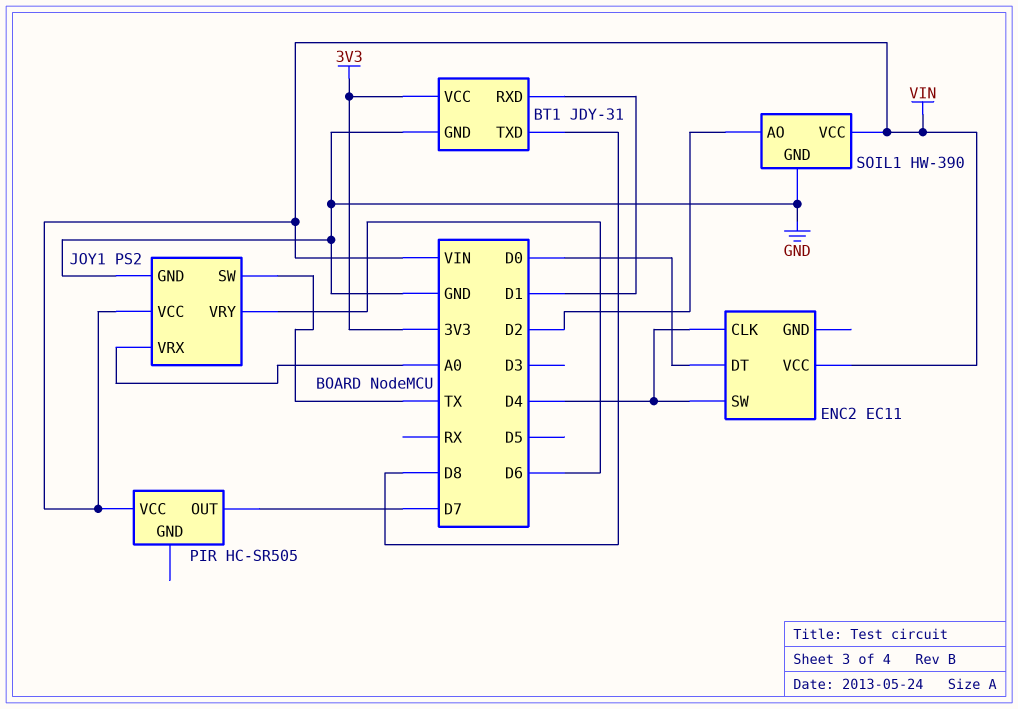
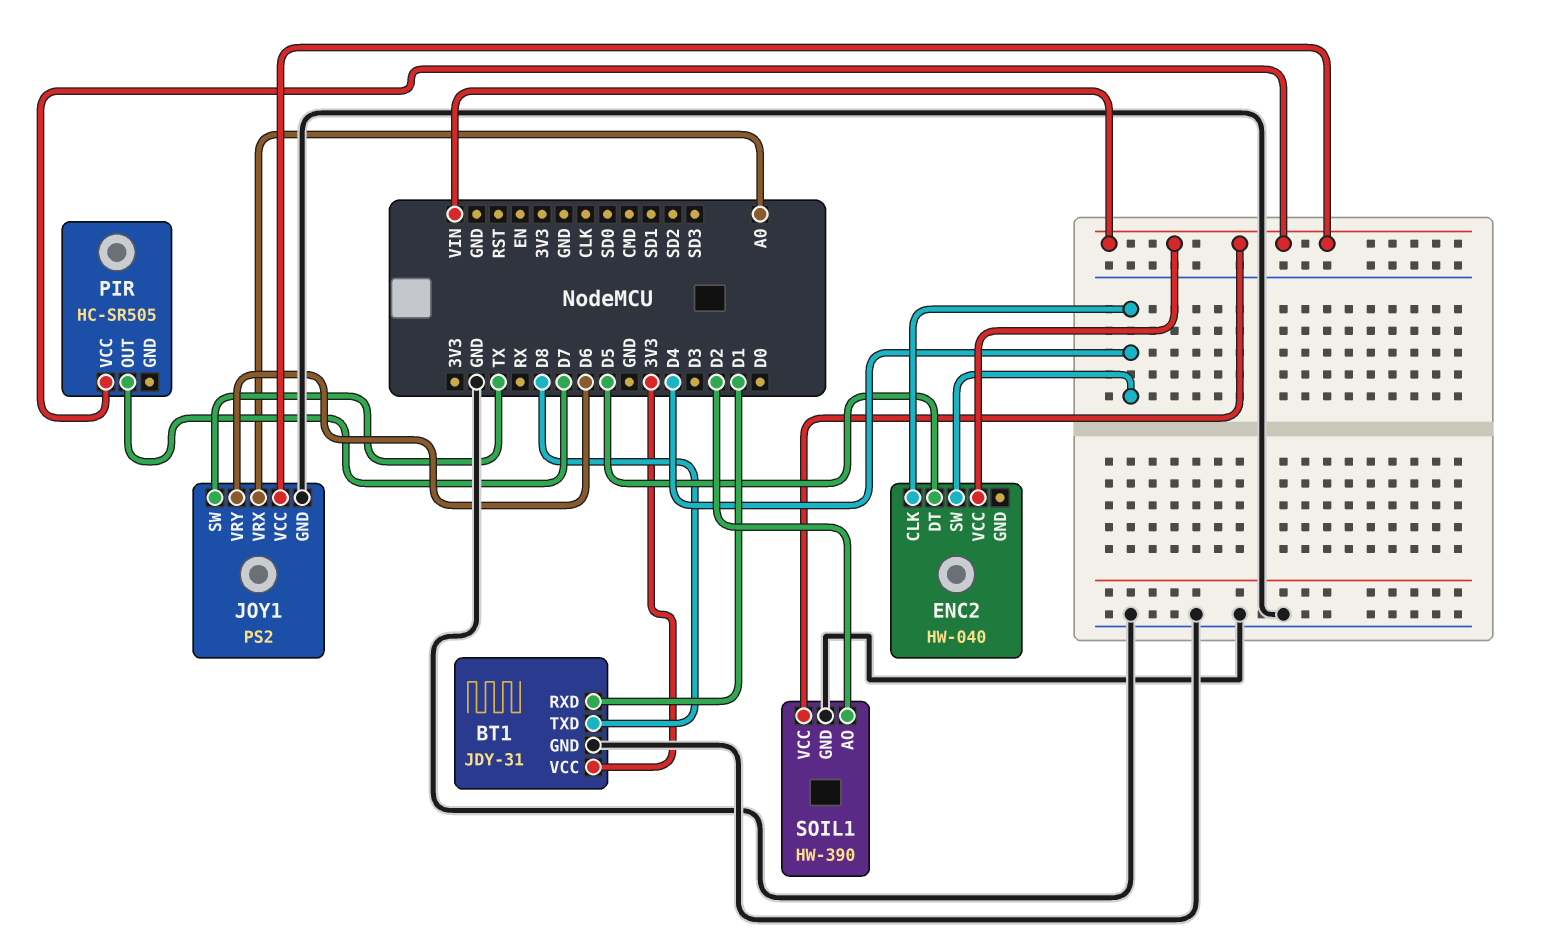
ENC2: EC11 -> HW-040
ENC2 pin DT: D0 -> D5

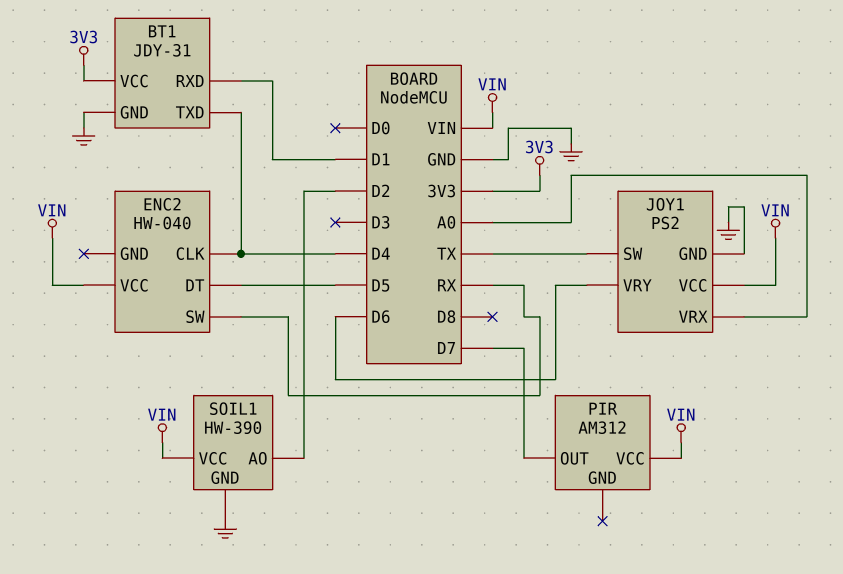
BT1 pin TXD: D8 -> D4
ENC2 pin SW: D4 -> RX
PIR: HC-SR505 -> AM312

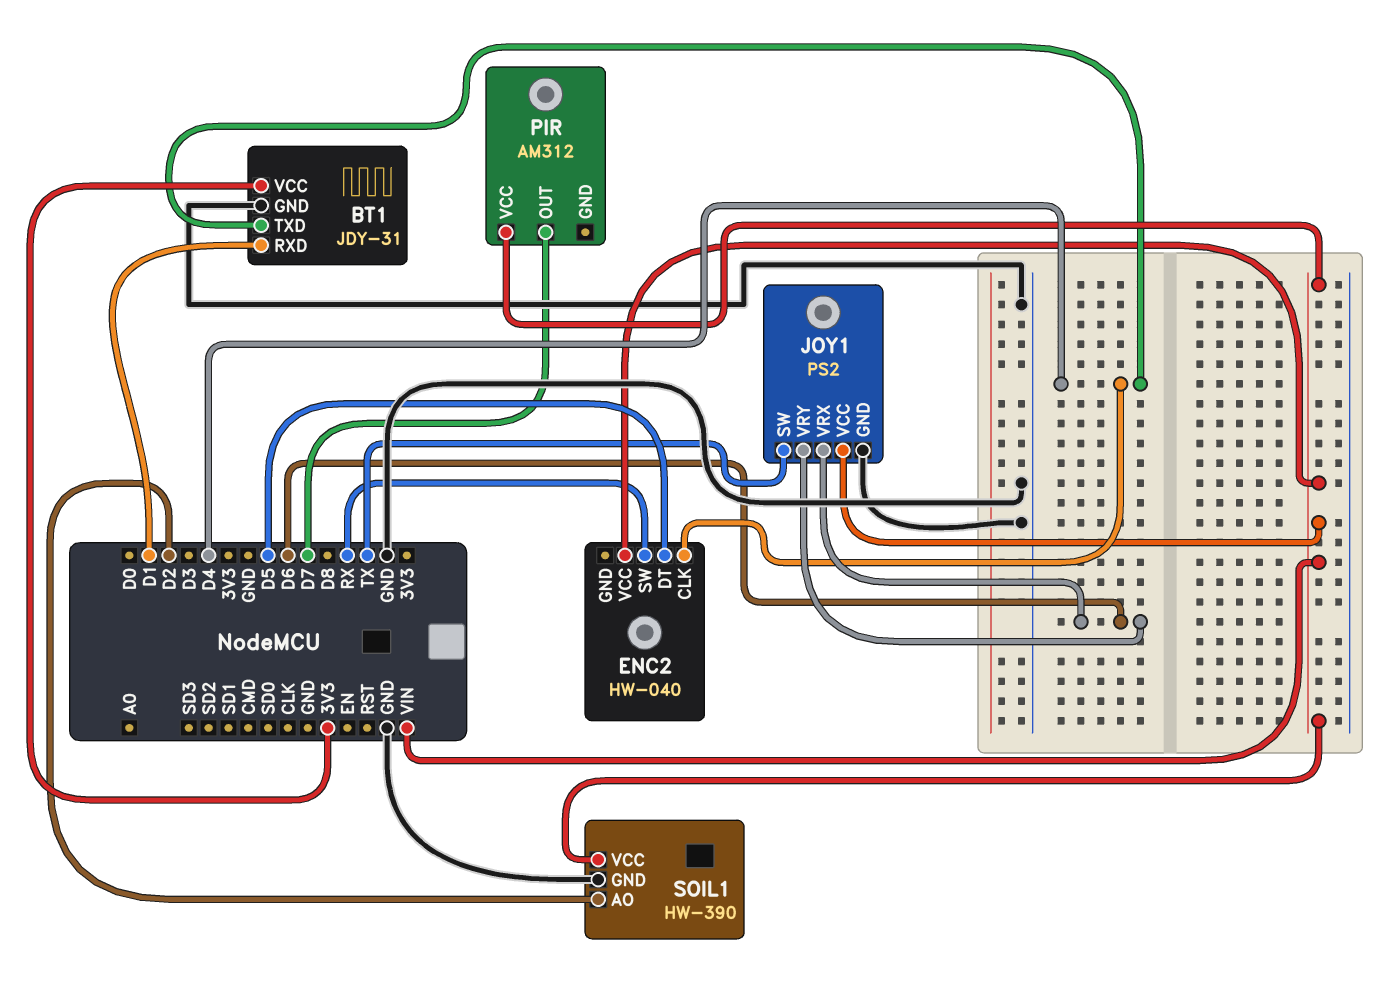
JOY1 pin VRX: A0 -> D6

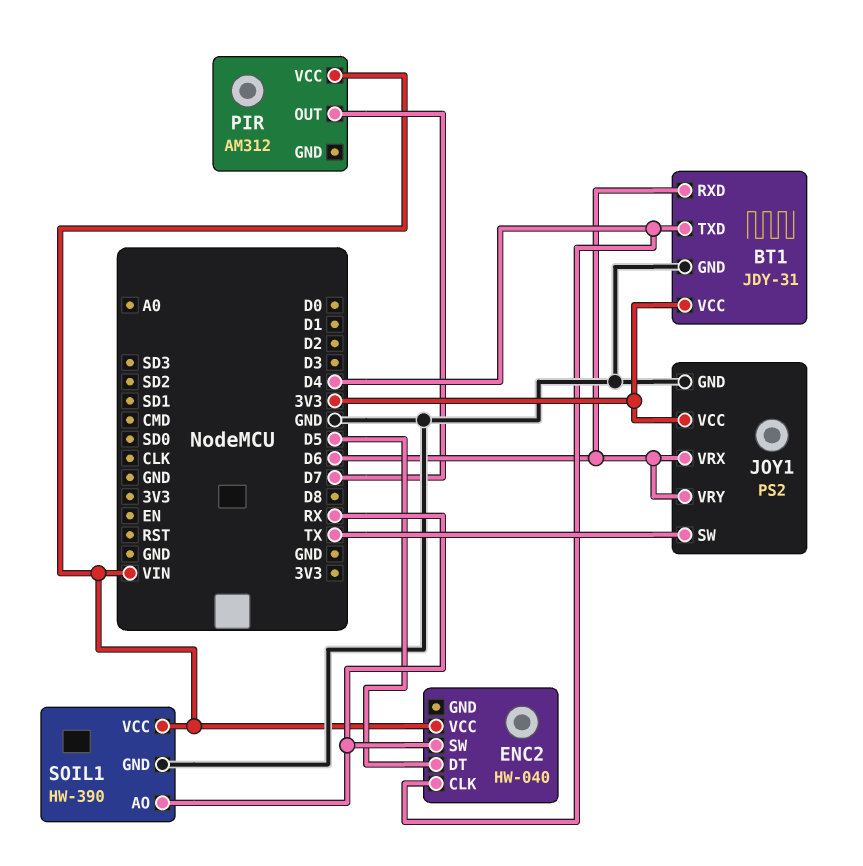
BT1 pin RXD: D1 -> D6
JOY1 pin VCC: VIN -> 3V3
SOIL1 pin AO: D2 -> RX

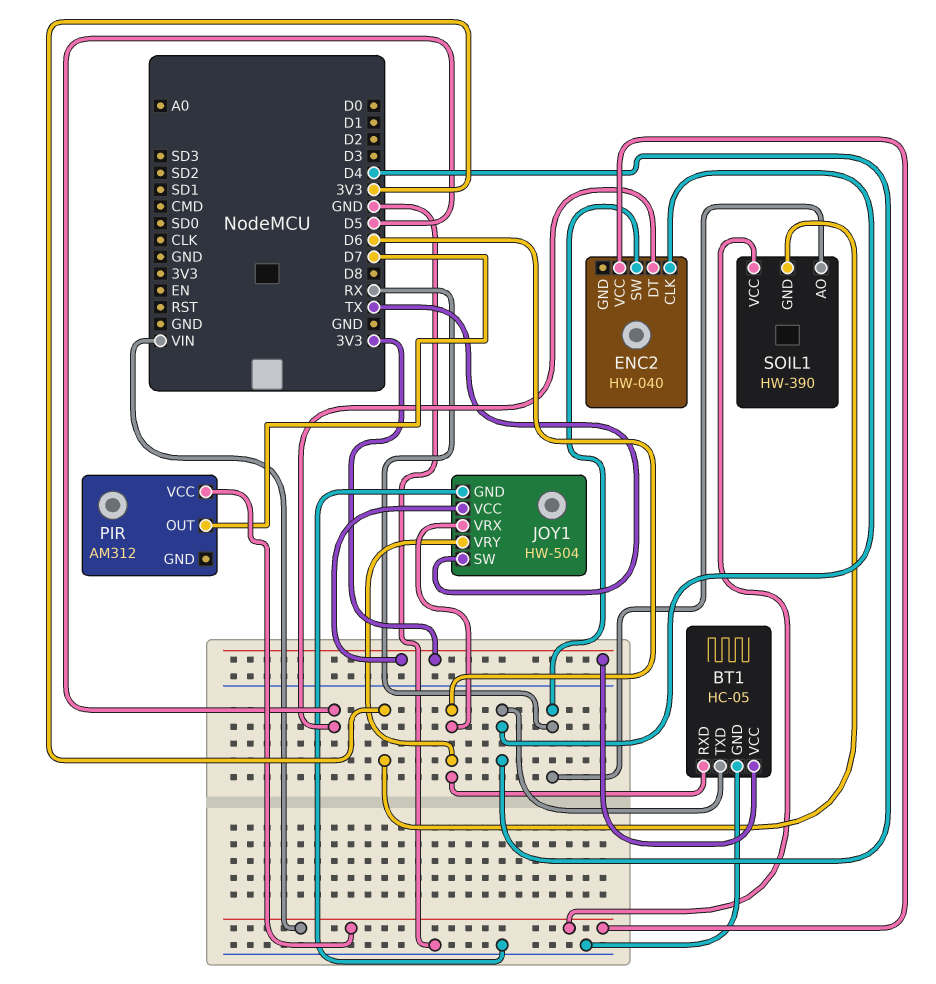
BT1: JDY-31 -> HC-05
JOY1: PS2 -> HW-504
SOIL1 pin GND: GND -> 3V3

